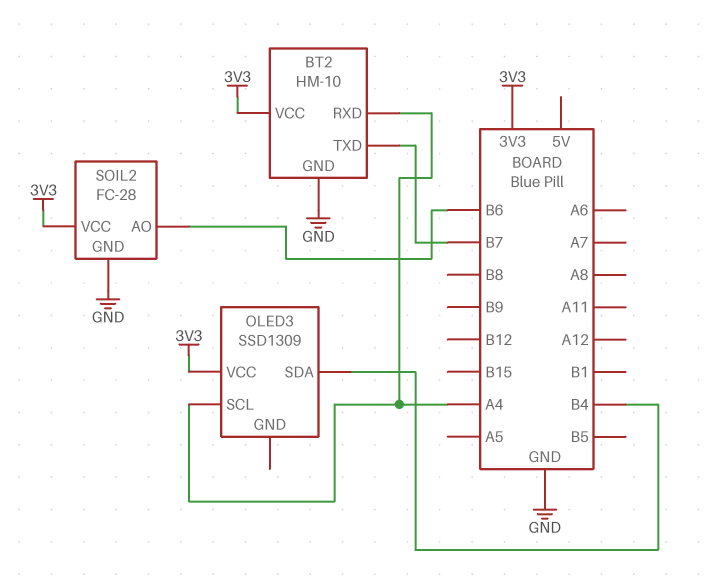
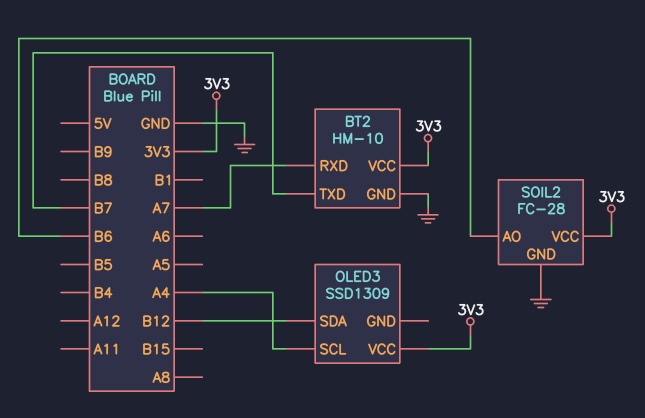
BT2 pin RXD: A4 -> A7
OLED3 pin SDA: B4 -> B12

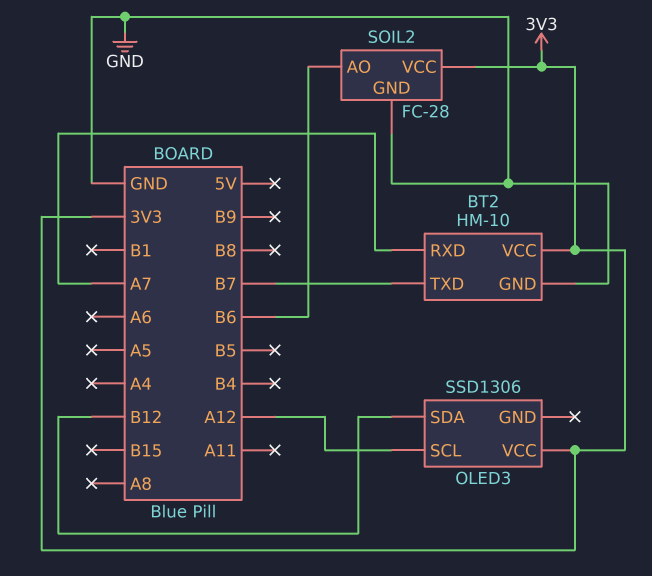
OLED3: SSD1309 -> SSD1306
OLED3 pin SCL: A4 -> A12

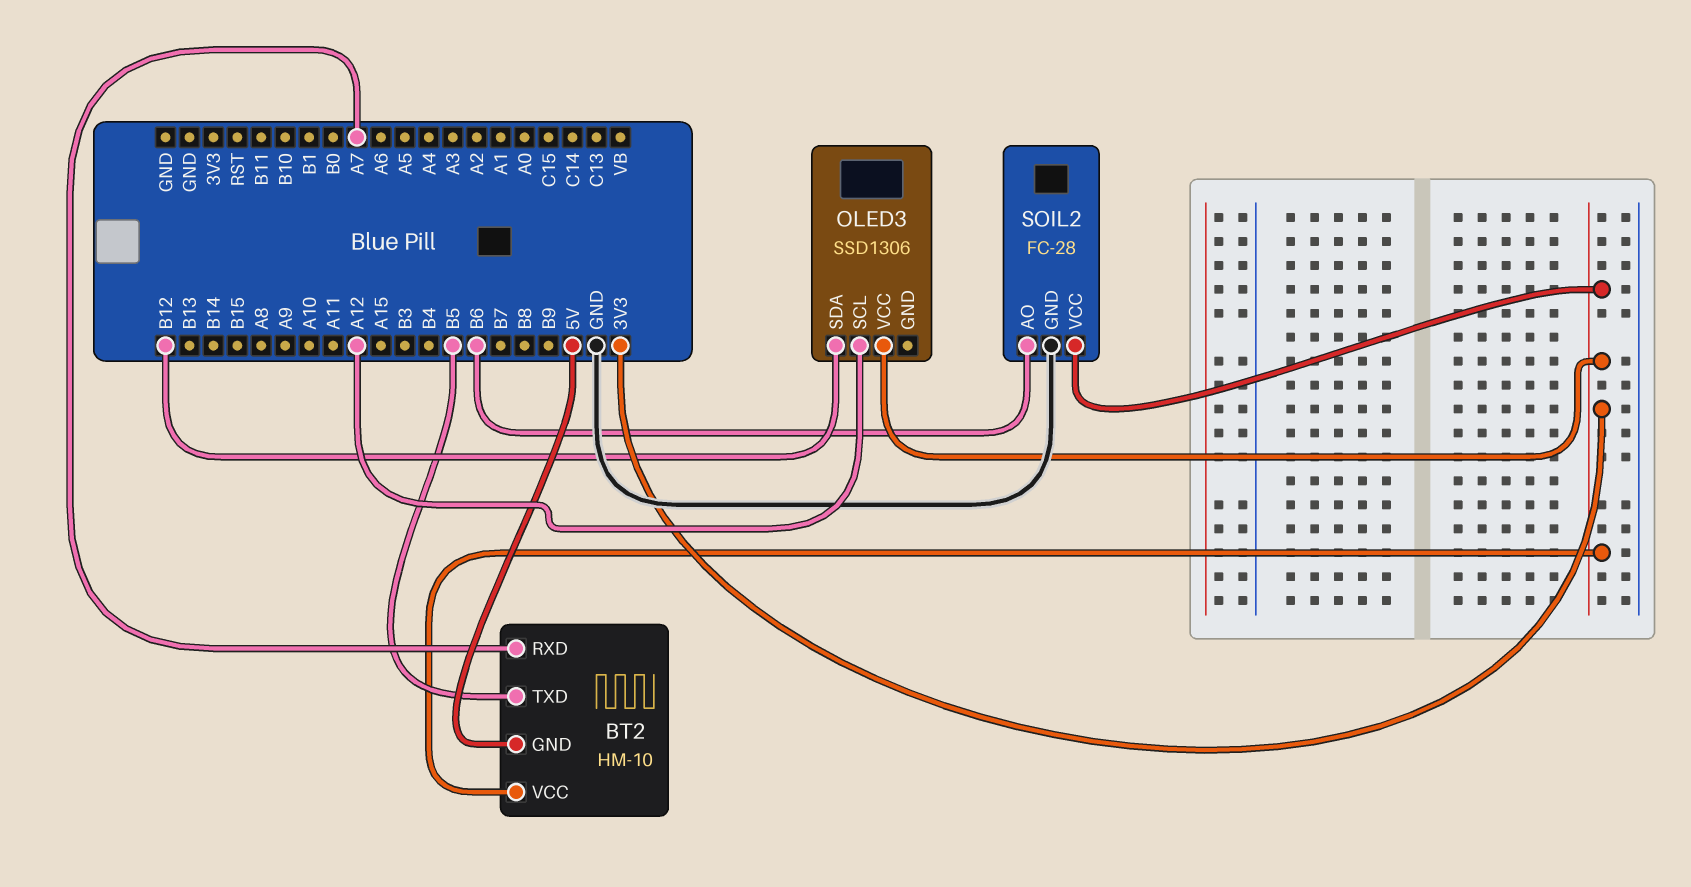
BT2 pin GND: GND -> 5V
BT2 pin TXD: B7 -> B5

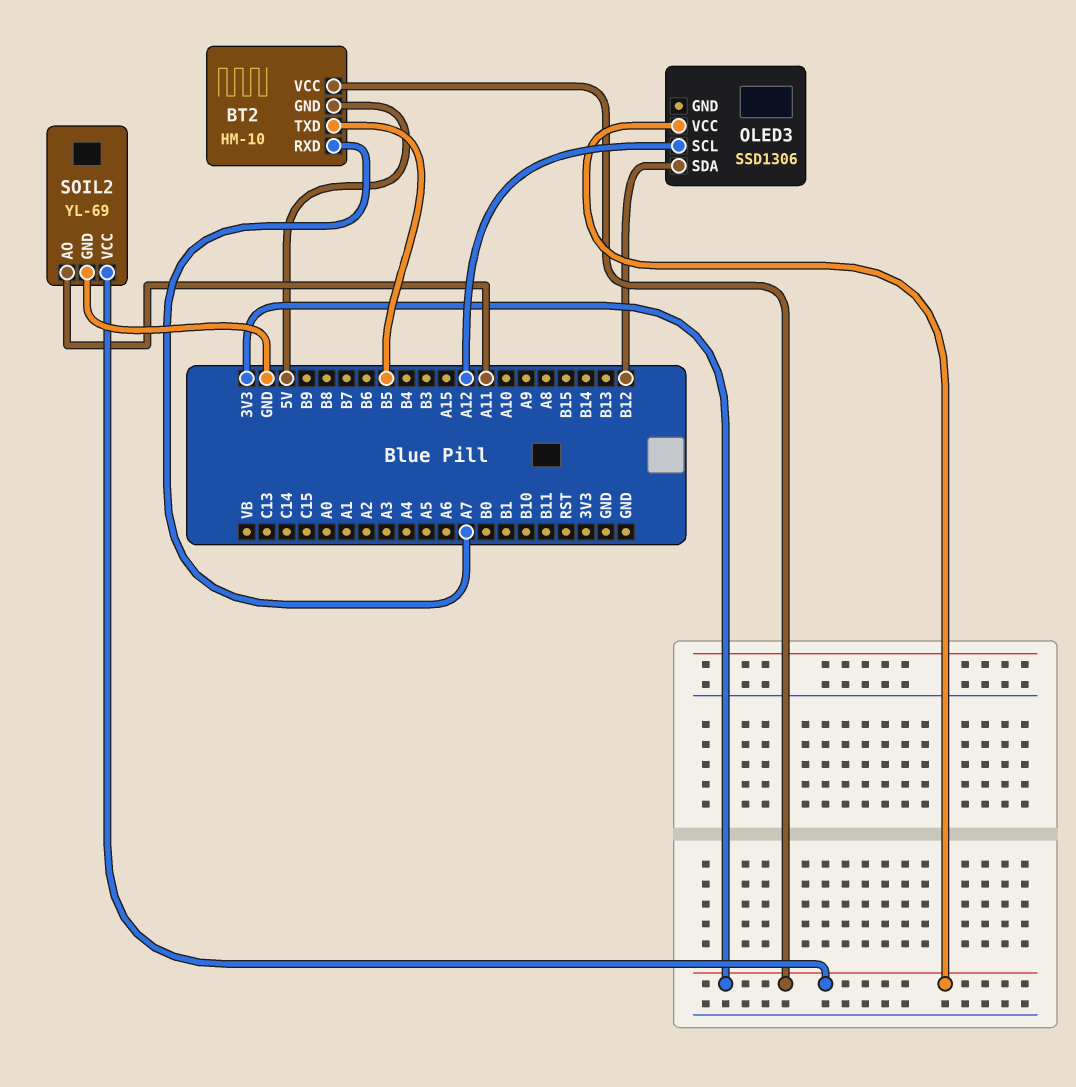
SOIL2: FC-28 -> YL-69
SOIL2 pin AO: B6 -> A11

